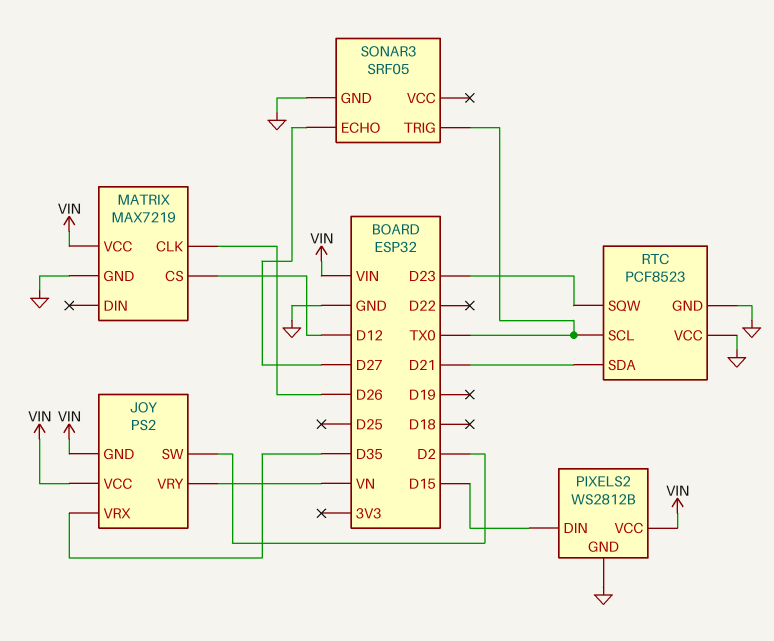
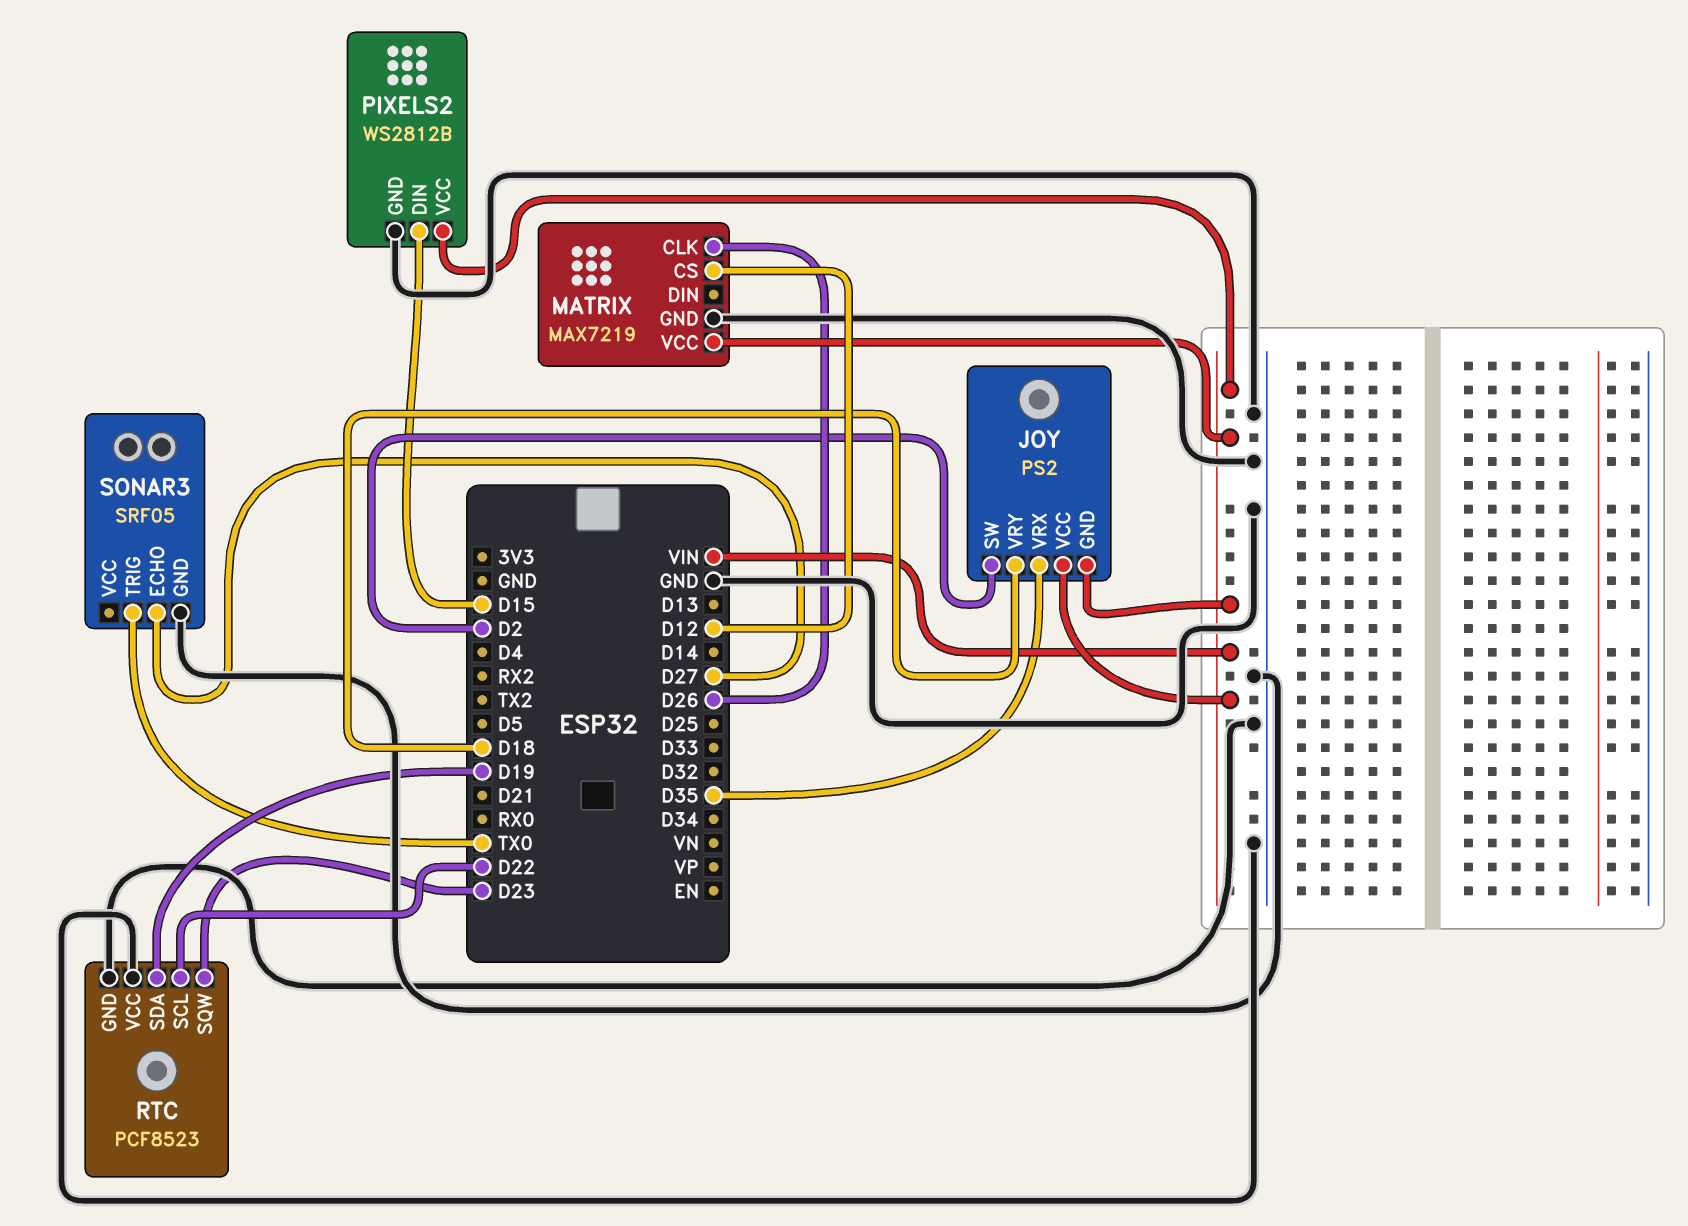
JOY pin VRY: VN -> D18
RTC pin SCL: TX0 -> D22
RTC pin SDA: D21 -> D19

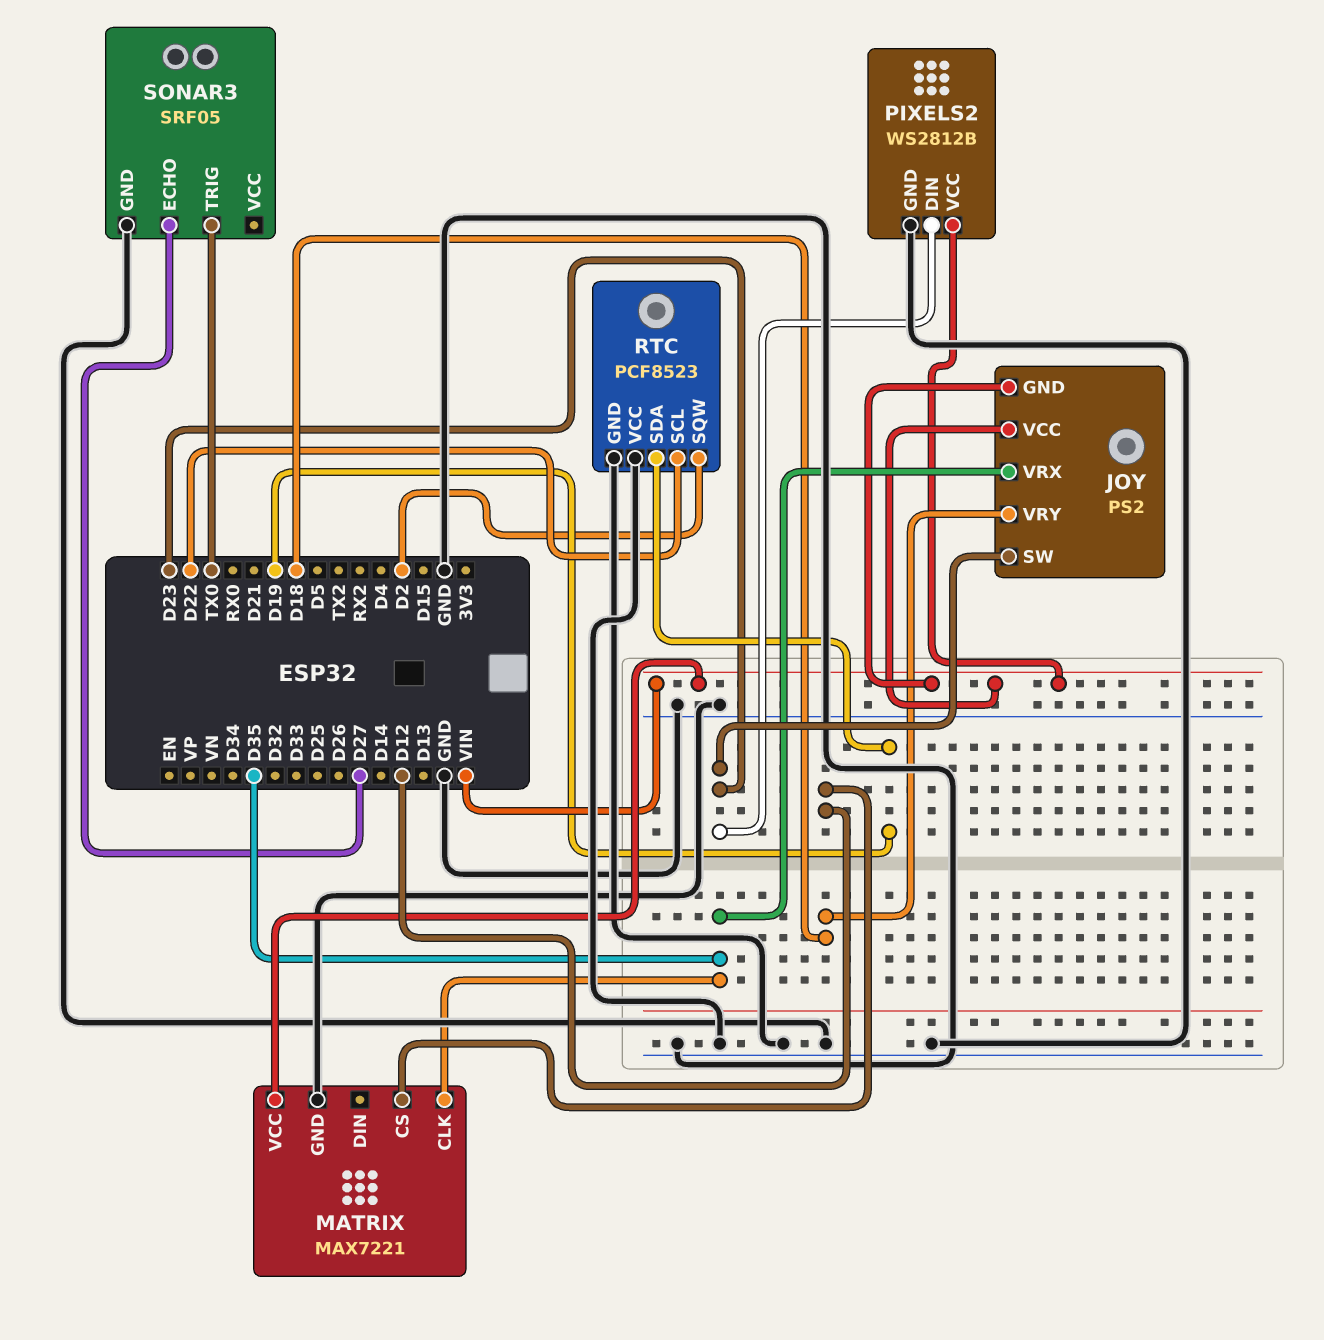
JOY pin SW: D2 -> D23
MATRIX: MAX7219 -> MAX7221
MATRIX pin CLK: D26 -> D35
PIXELS2 pin DIN: D15 -> D23
RTC pin SQW: D23 -> D2

